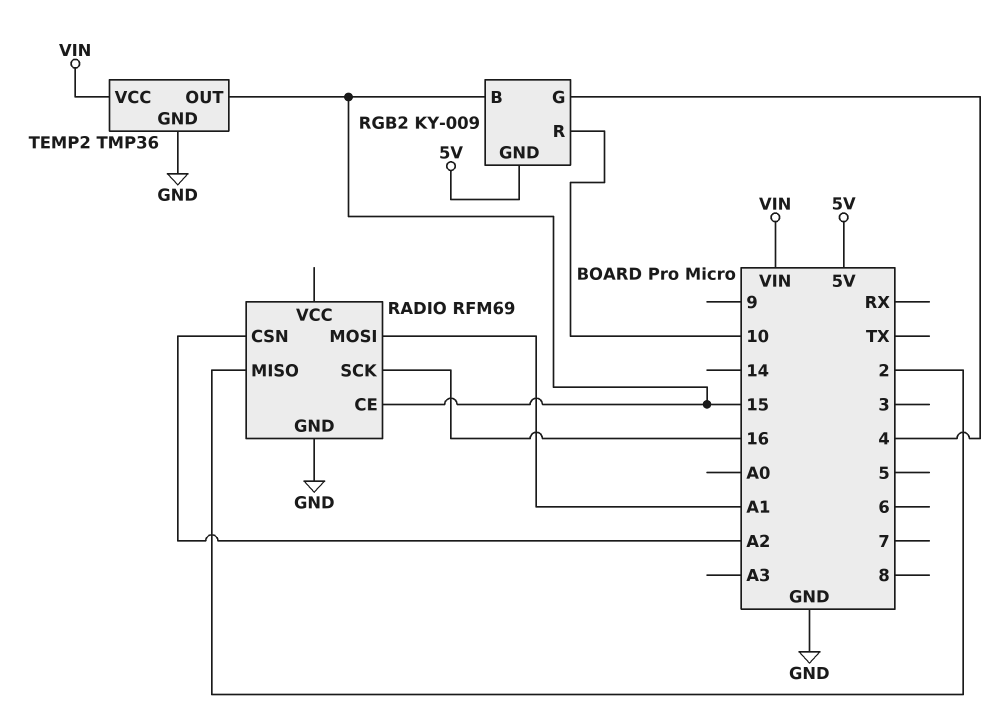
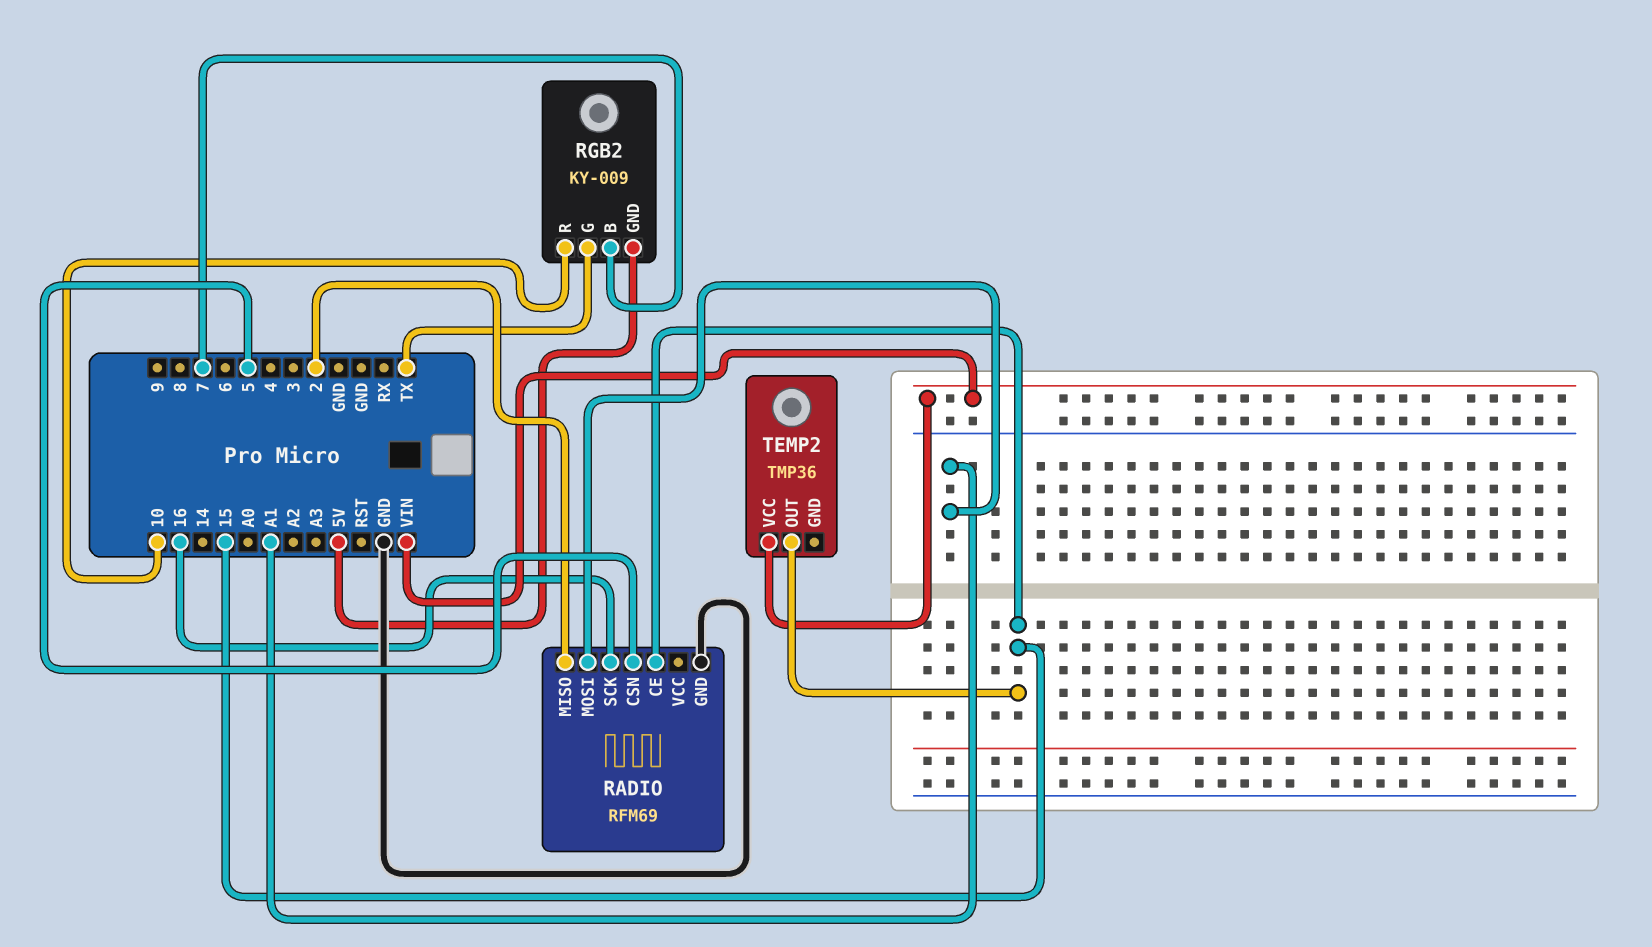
RADIO pin CSN: A2 -> 5
RGB2 pin B: 15 -> 7
RGB2 pin G: 4 -> TX
TEMP2 pin GND: GND -> none

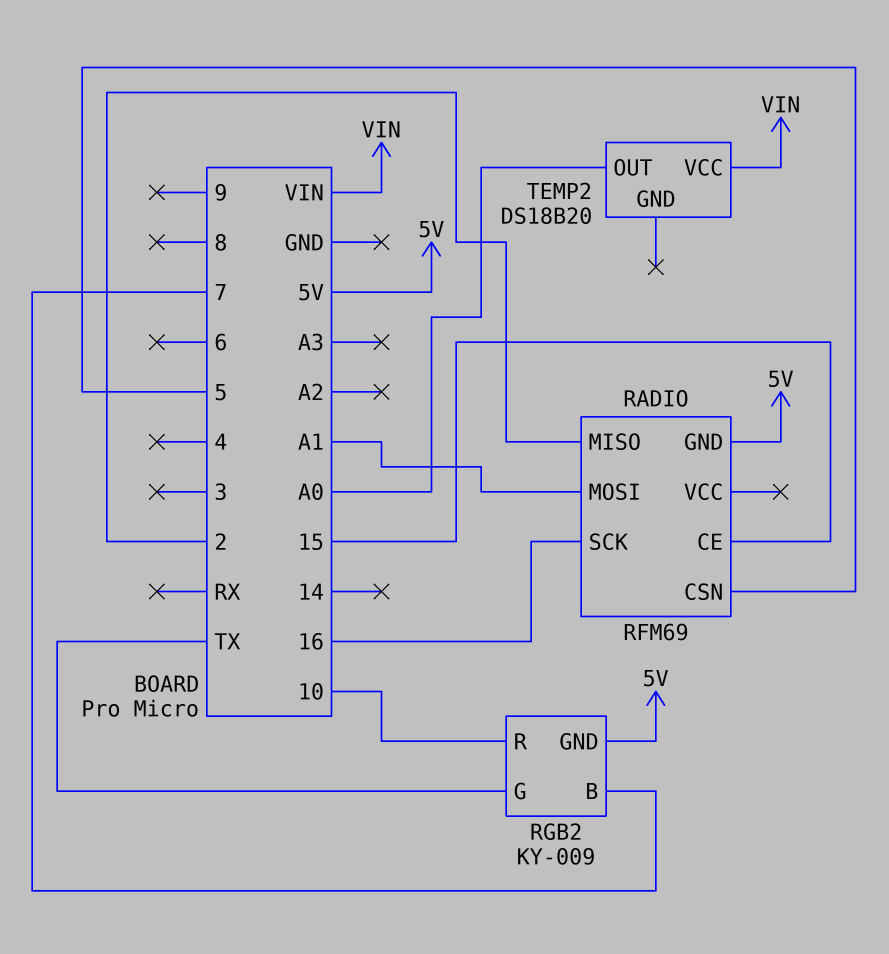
RADIO pin GND: GND -> 5V
TEMP2: TMP36 -> DS18B20
TEMP2 pin OUT: 15 -> A0

